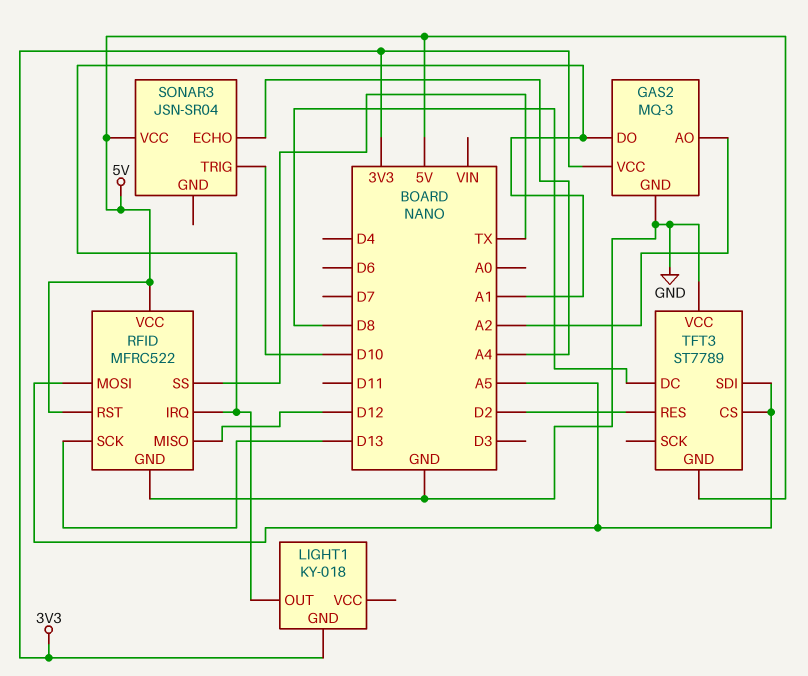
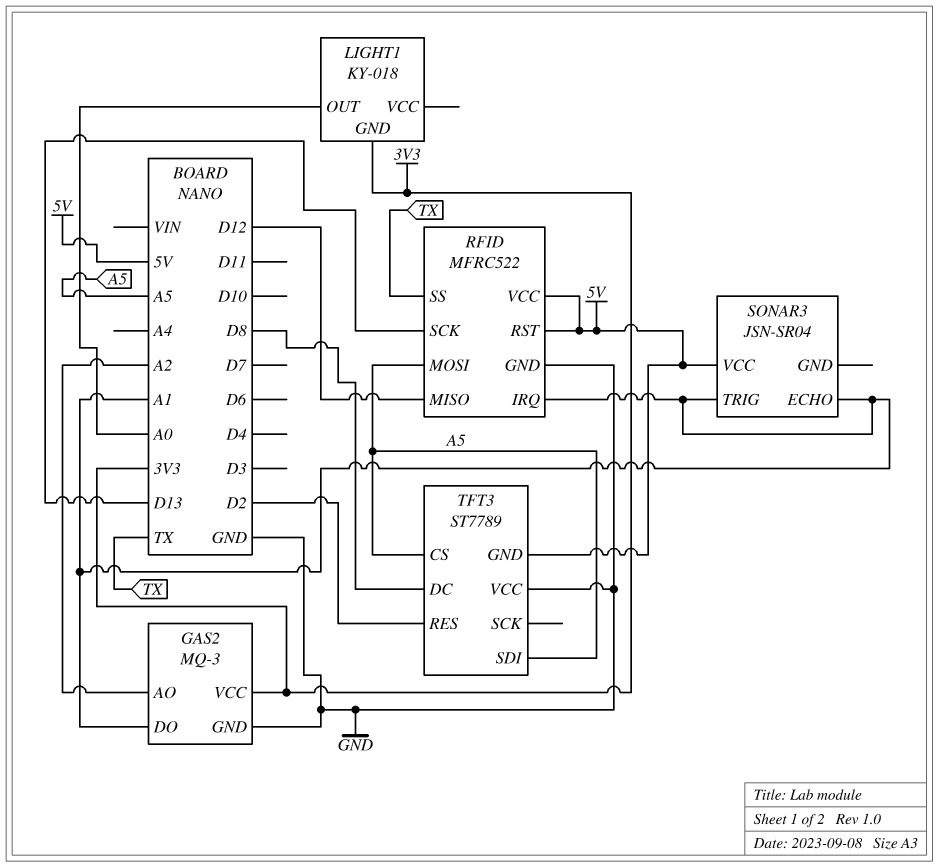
LIGHT1 pin OUT: A1 -> A0
SONAR3 pin ECHO: A4 -> A1
SONAR3 pin TRIG: D10 -> A1

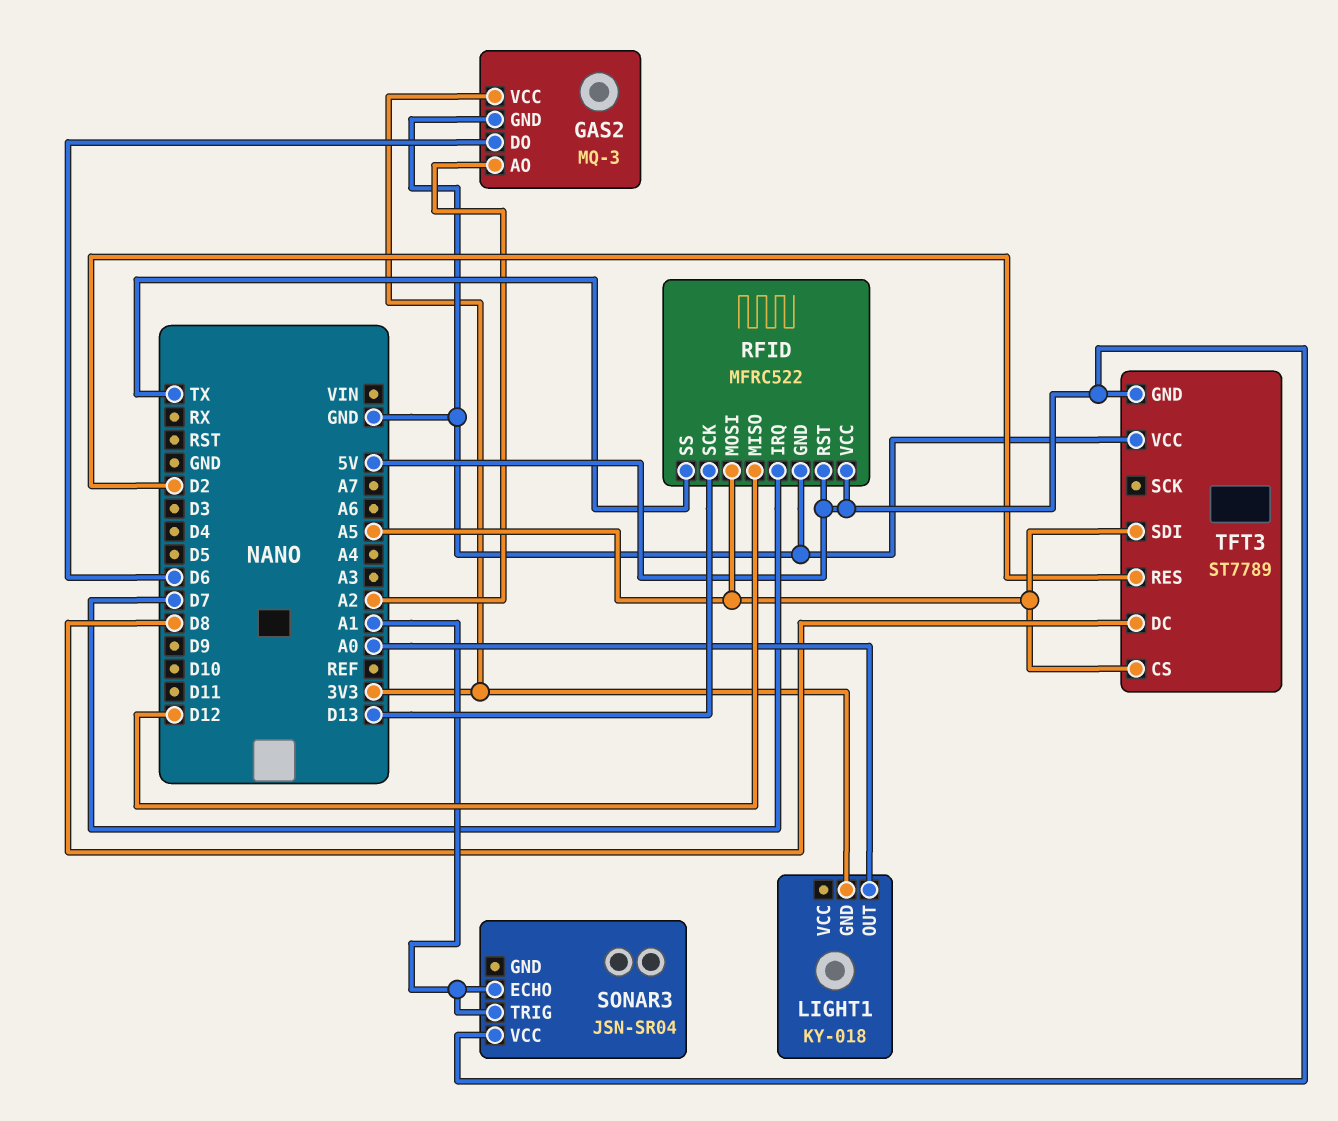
GAS2 pin DO: A1 -> D6
RFID pin IRQ: A1 -> D7

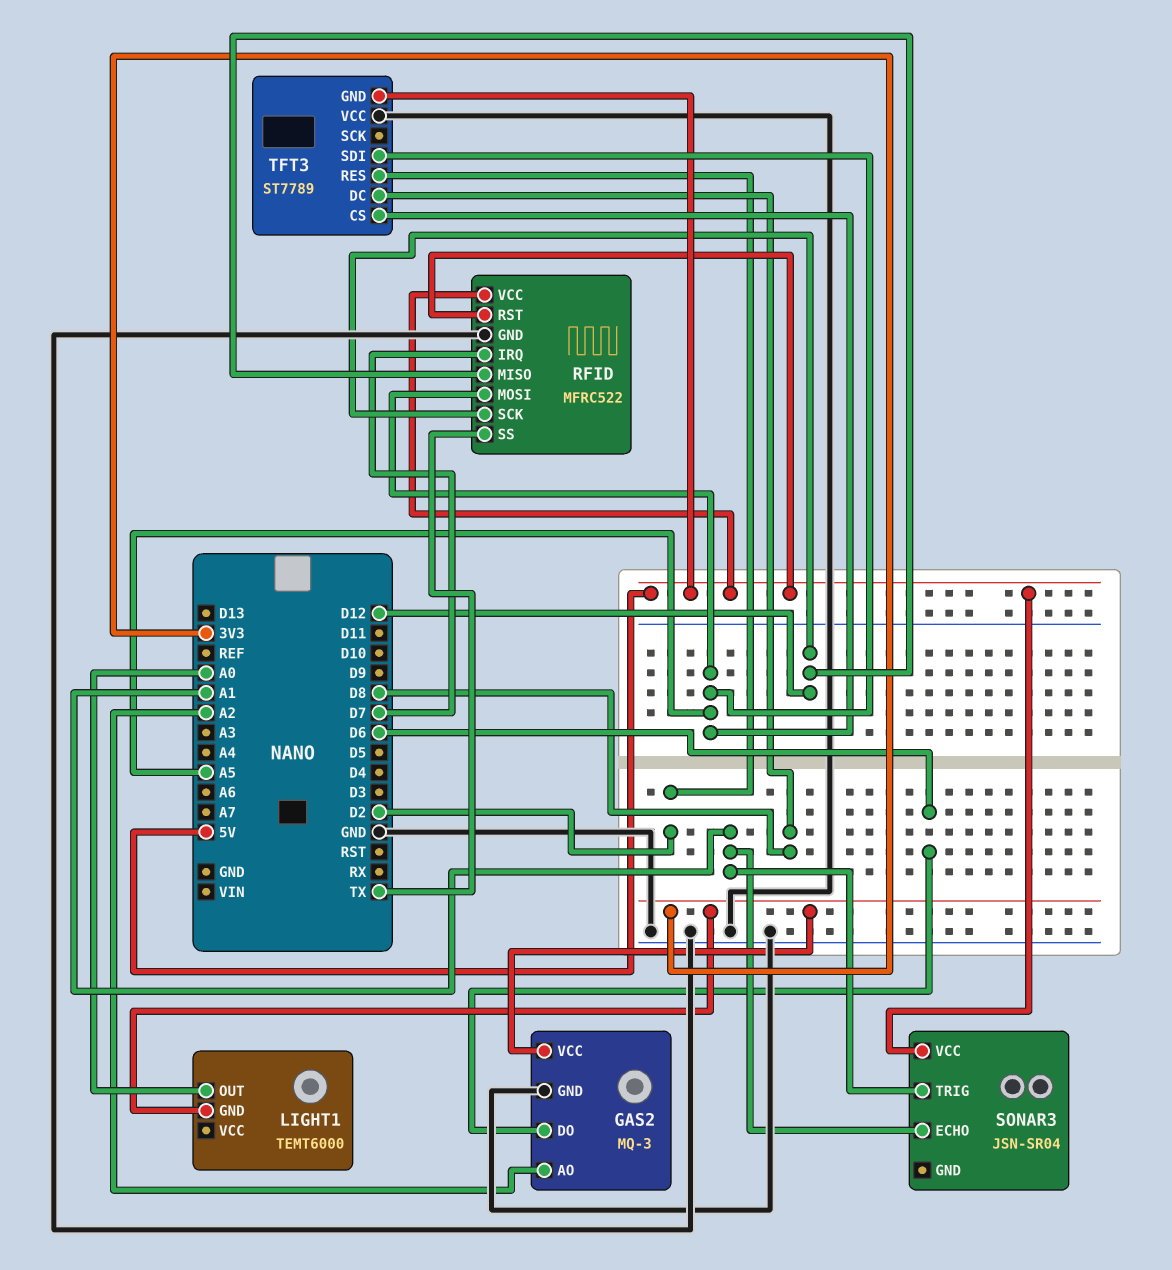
LIGHT1: KY-018 -> TEMT6000
RFID pin SCK: D13 -> D12

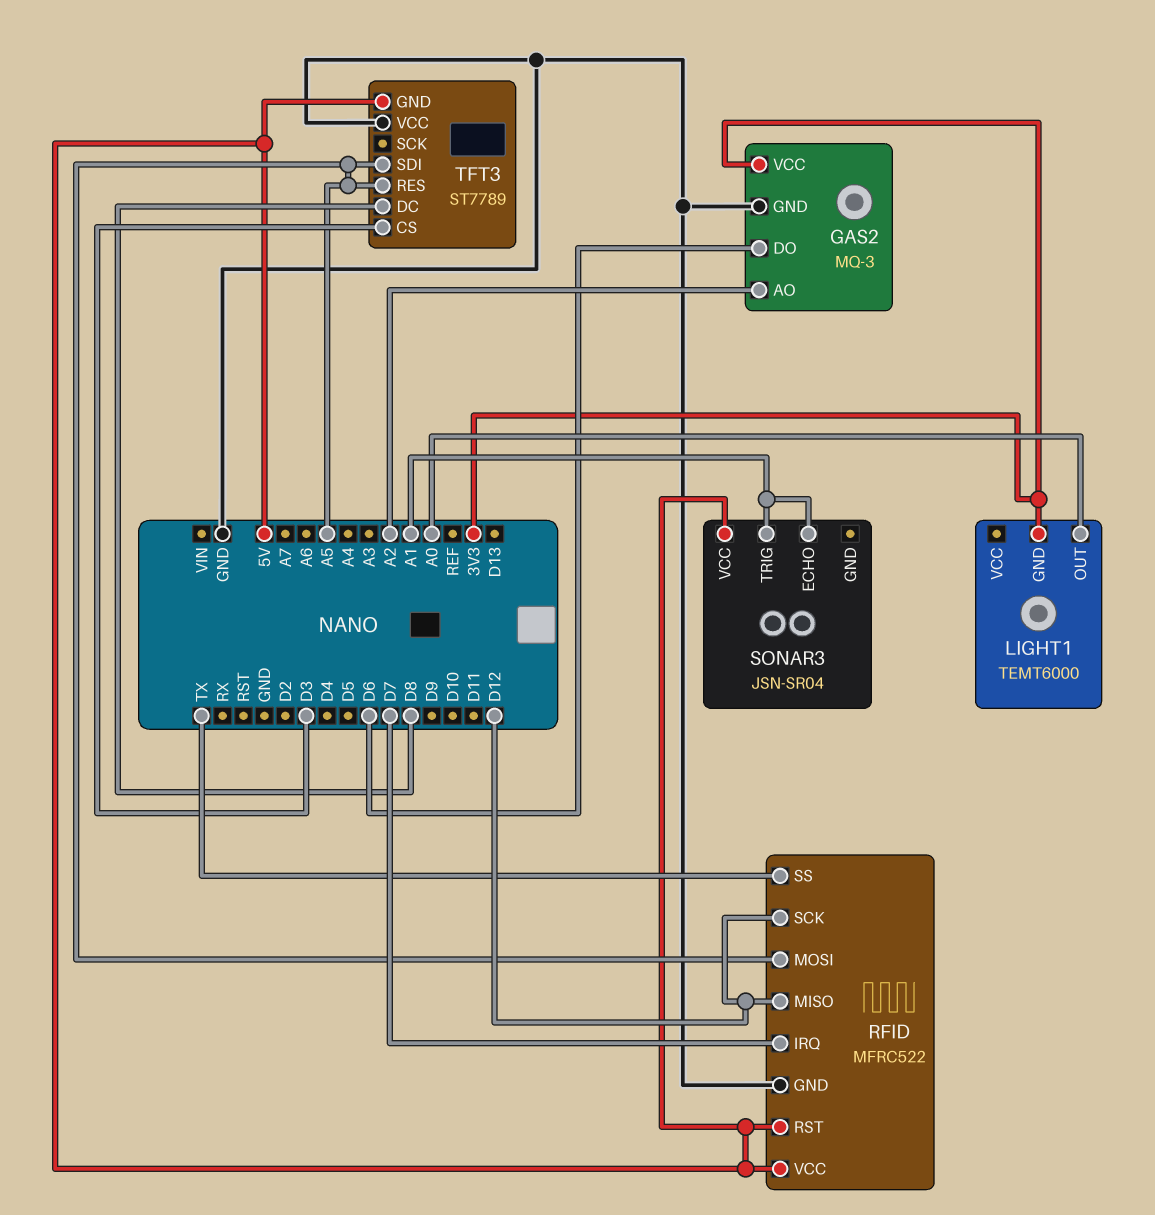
TFT3 pin CS: A5 -> D3
TFT3 pin RES: D2 -> A5

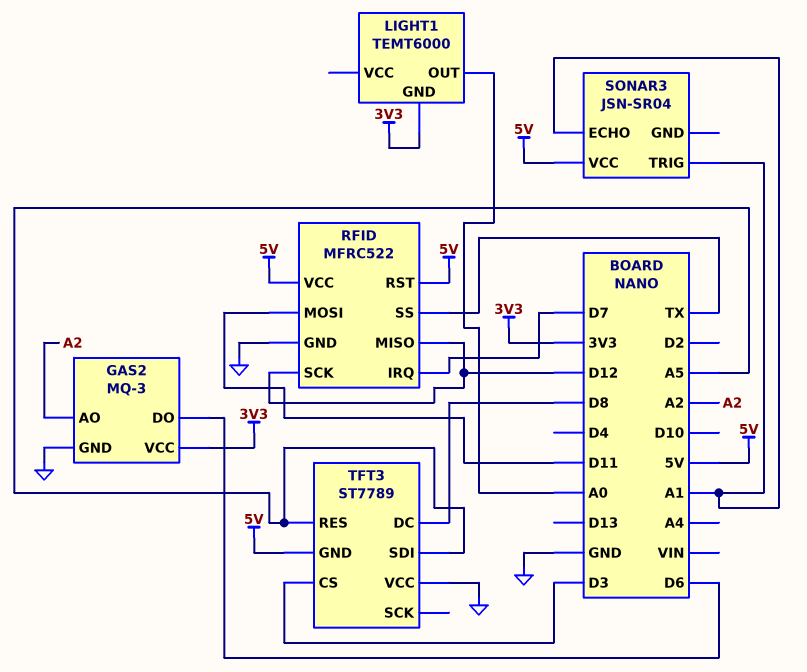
RFID pin MOSI: A5 -> D11

